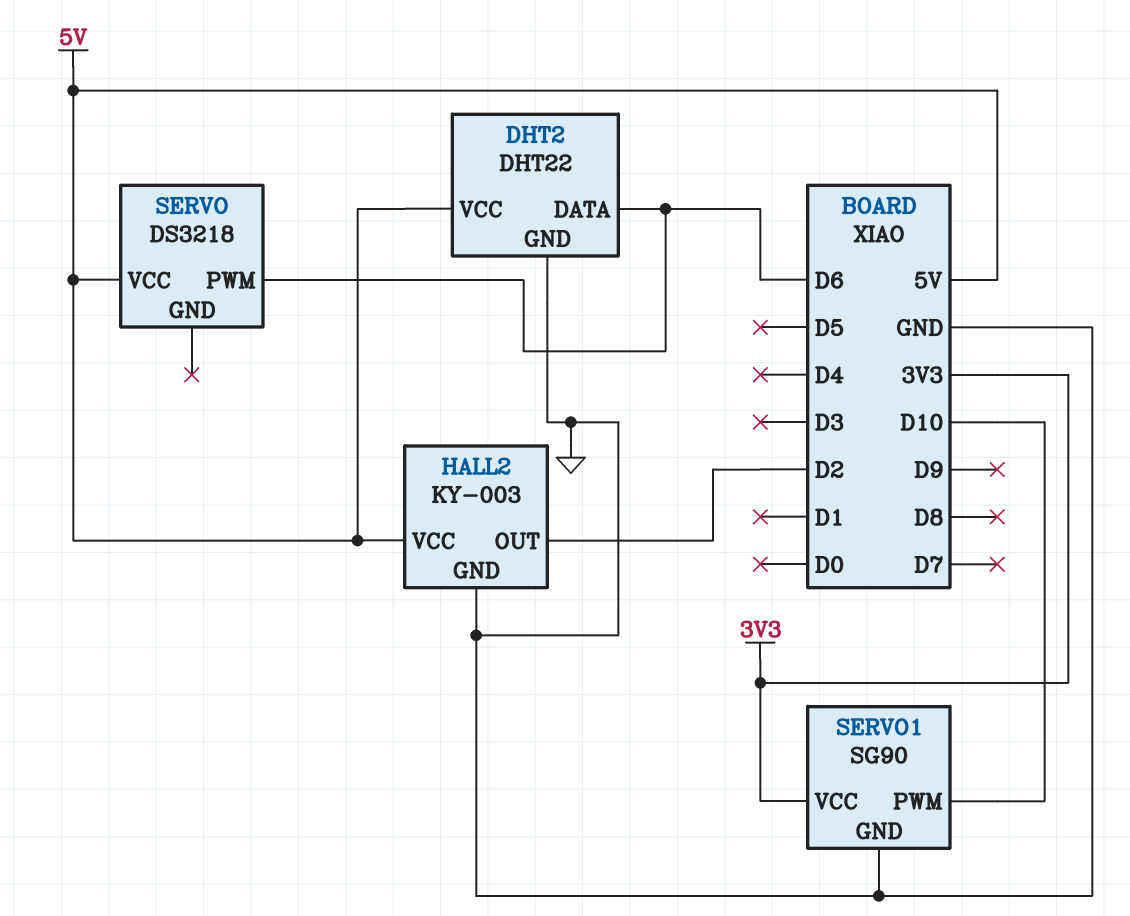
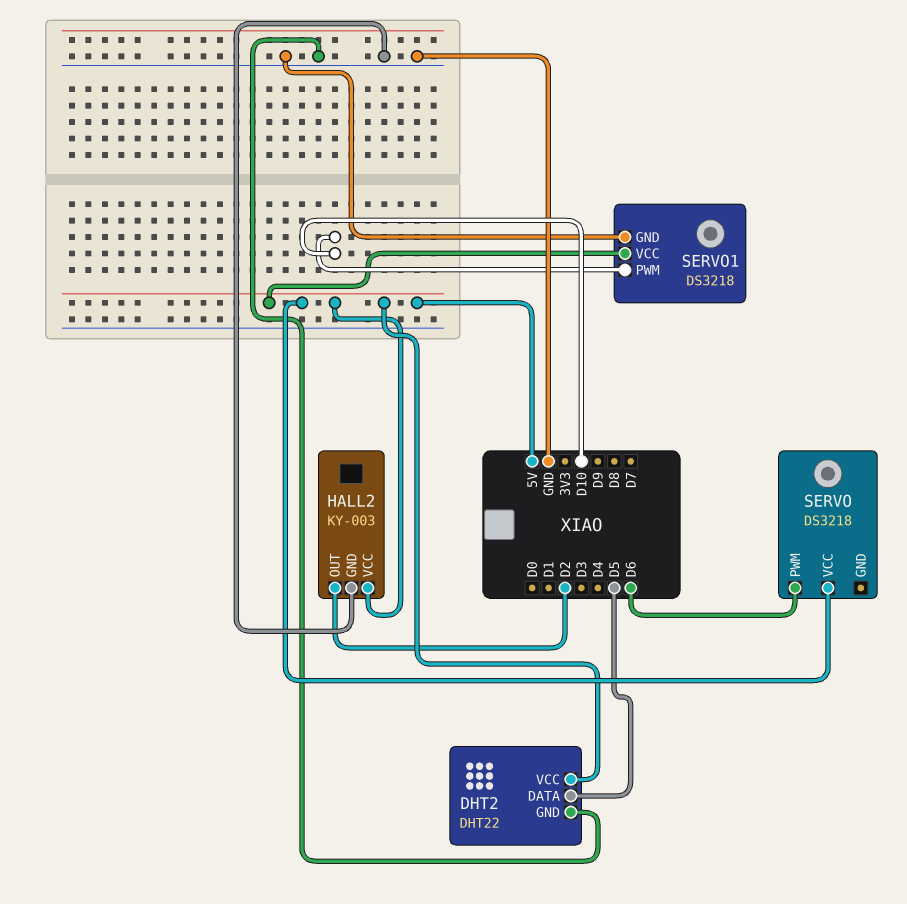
DHT2 pin DATA: D6 -> D5
SERVO1: SG90 -> DS3218
SERVO1 pin VCC: 3V3 -> 5V

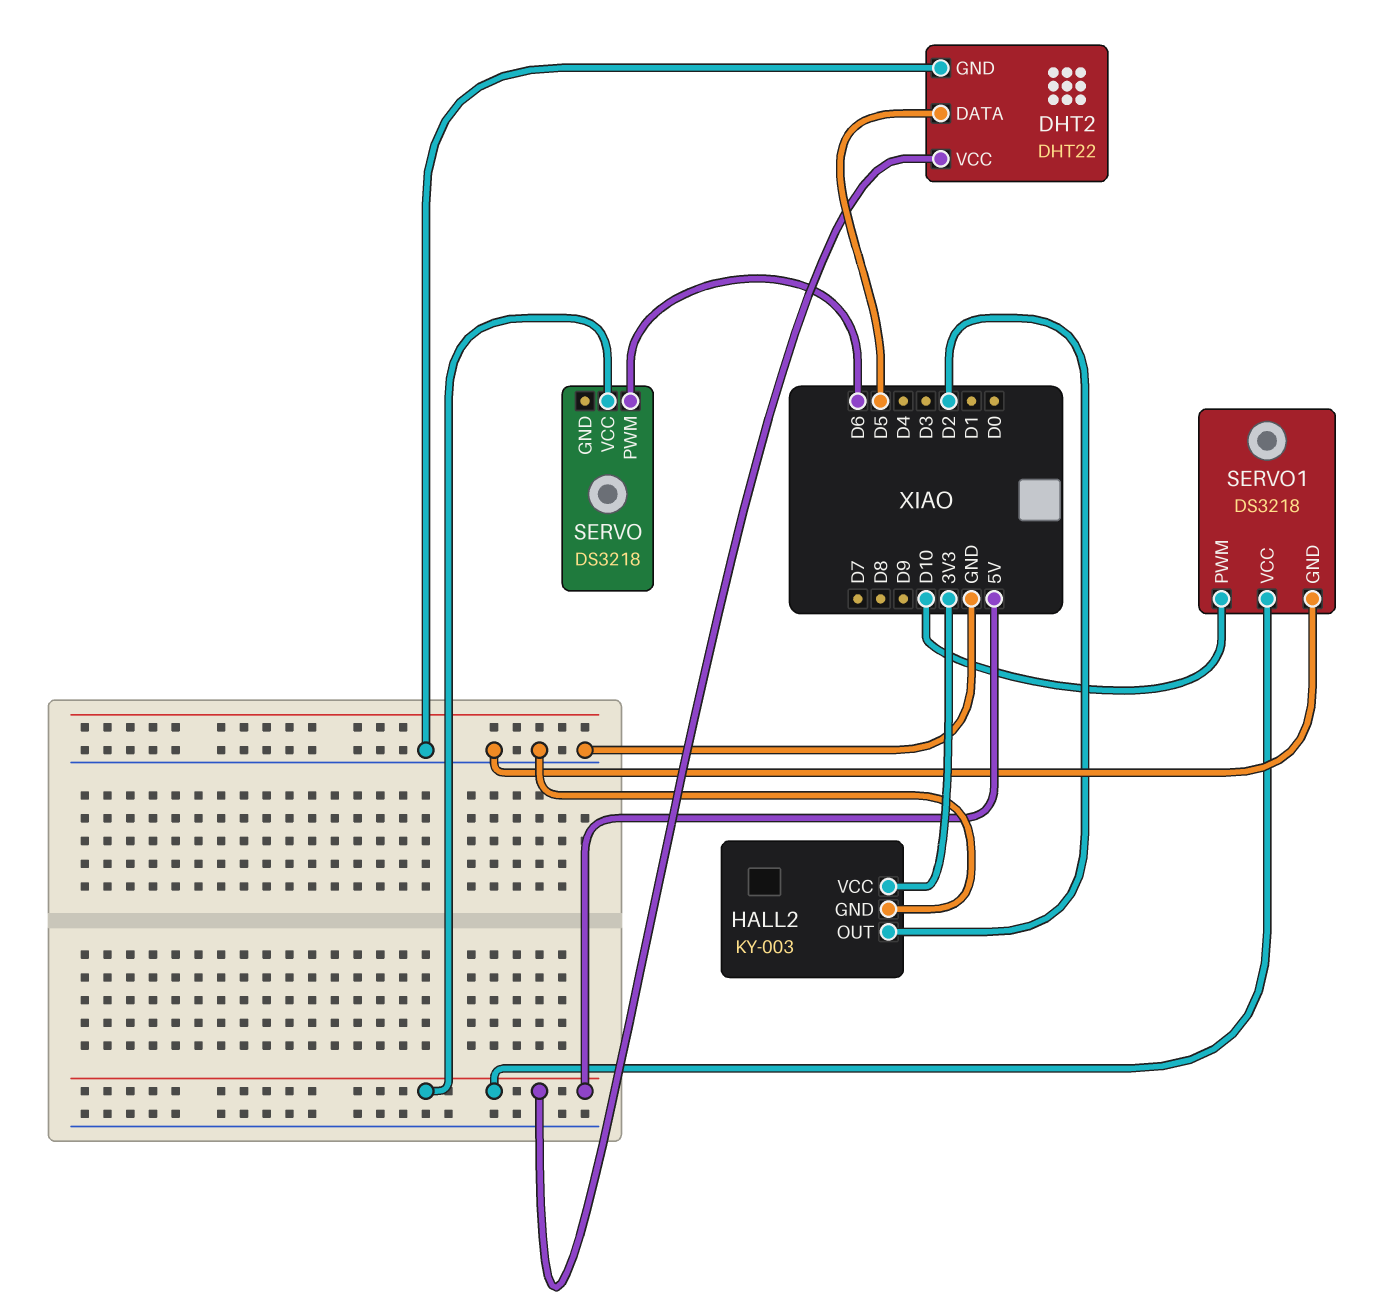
HALL2 pin VCC: 5V -> 3V3

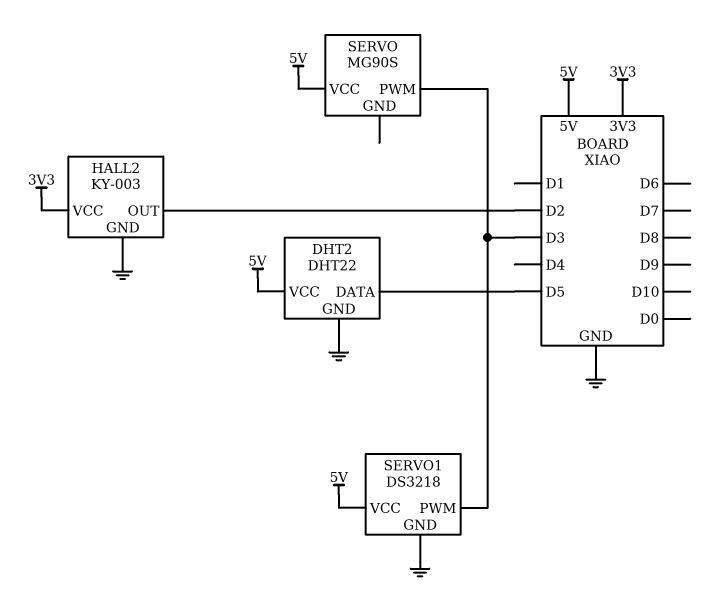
SERVO: DS3218 -> MG90S
SERVO pin PWM: D6 -> D3
SERVO1 pin PWM: D10 -> D3

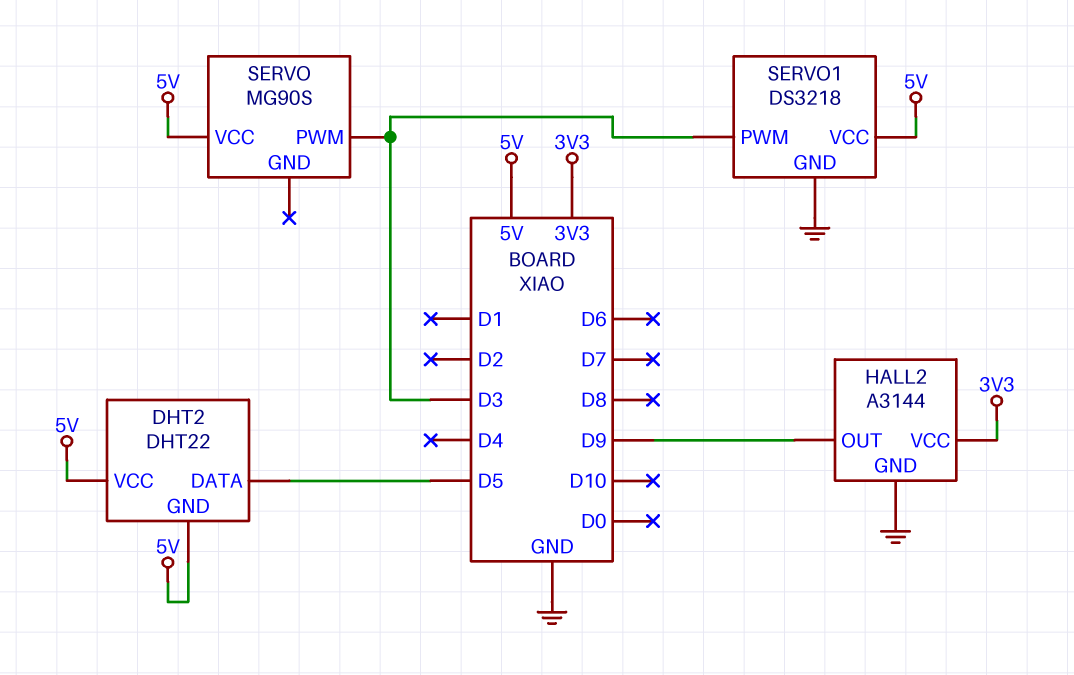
DHT2 pin GND: GND -> 5V
HALL2: KY-003 -> A3144
HALL2 pin OUT: D2 -> D9

